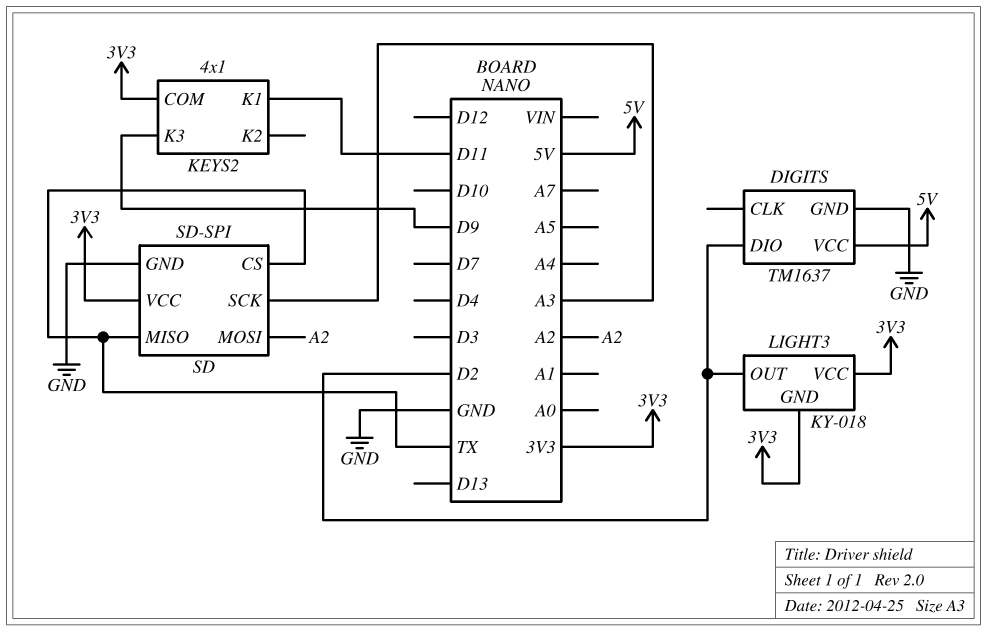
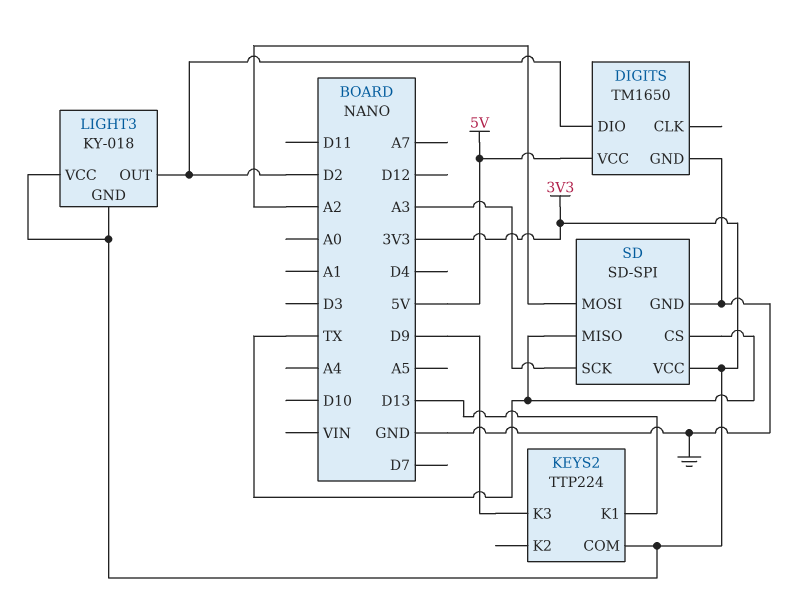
DIGITS: TM1637 -> TM1650
KEYS2: 4x1 -> TTP224
KEYS2 pin K1: D11 -> D13

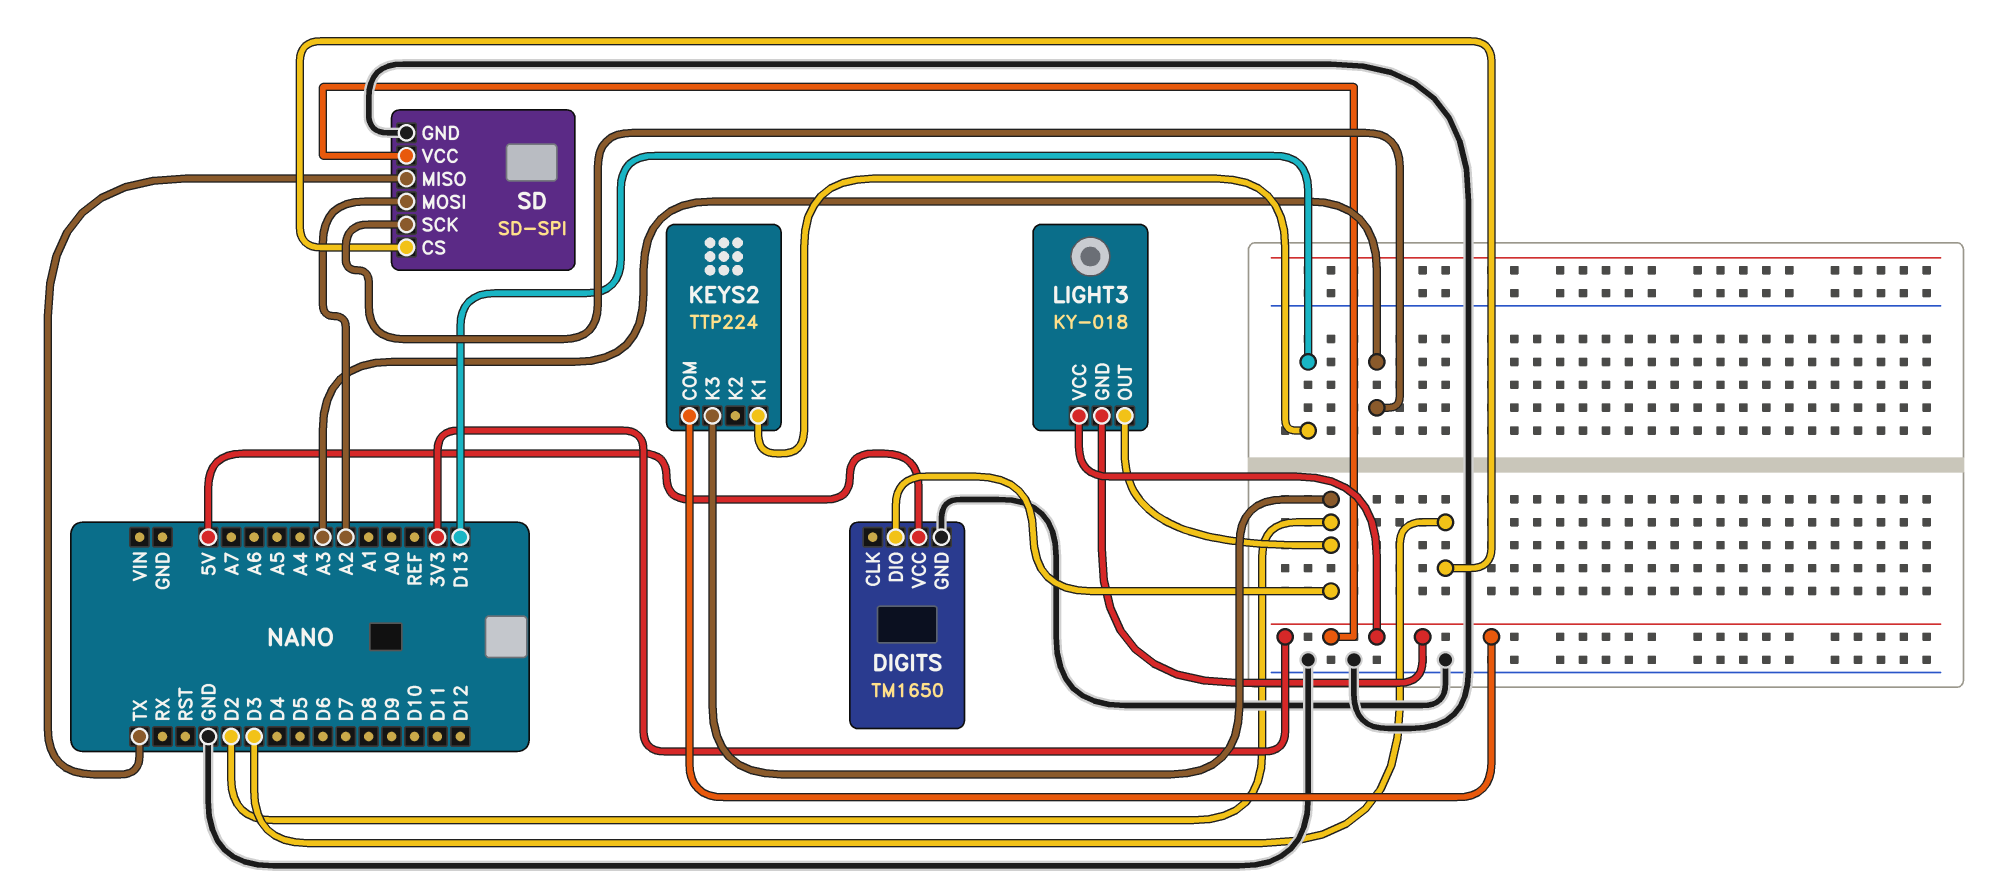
KEYS2 pin K3: D9 -> D2
SD pin CS: TX -> D3

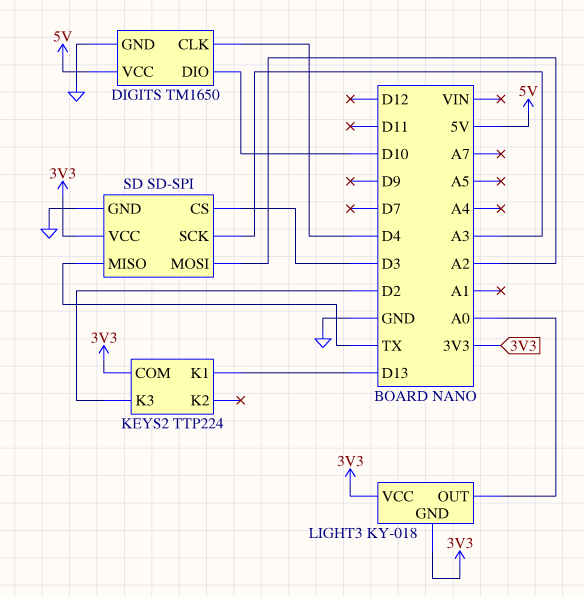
DIGITS pin CLK: none -> D4
DIGITS pin DIO: D2 -> D10
LIGHT3 pin OUT: D2 -> A0

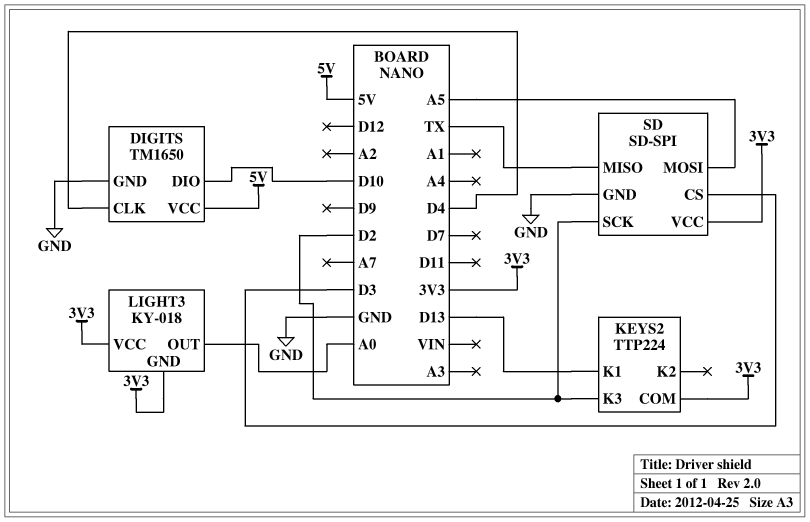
SD pin MOSI: A2 -> A5
SD pin SCK: A3 -> D2

